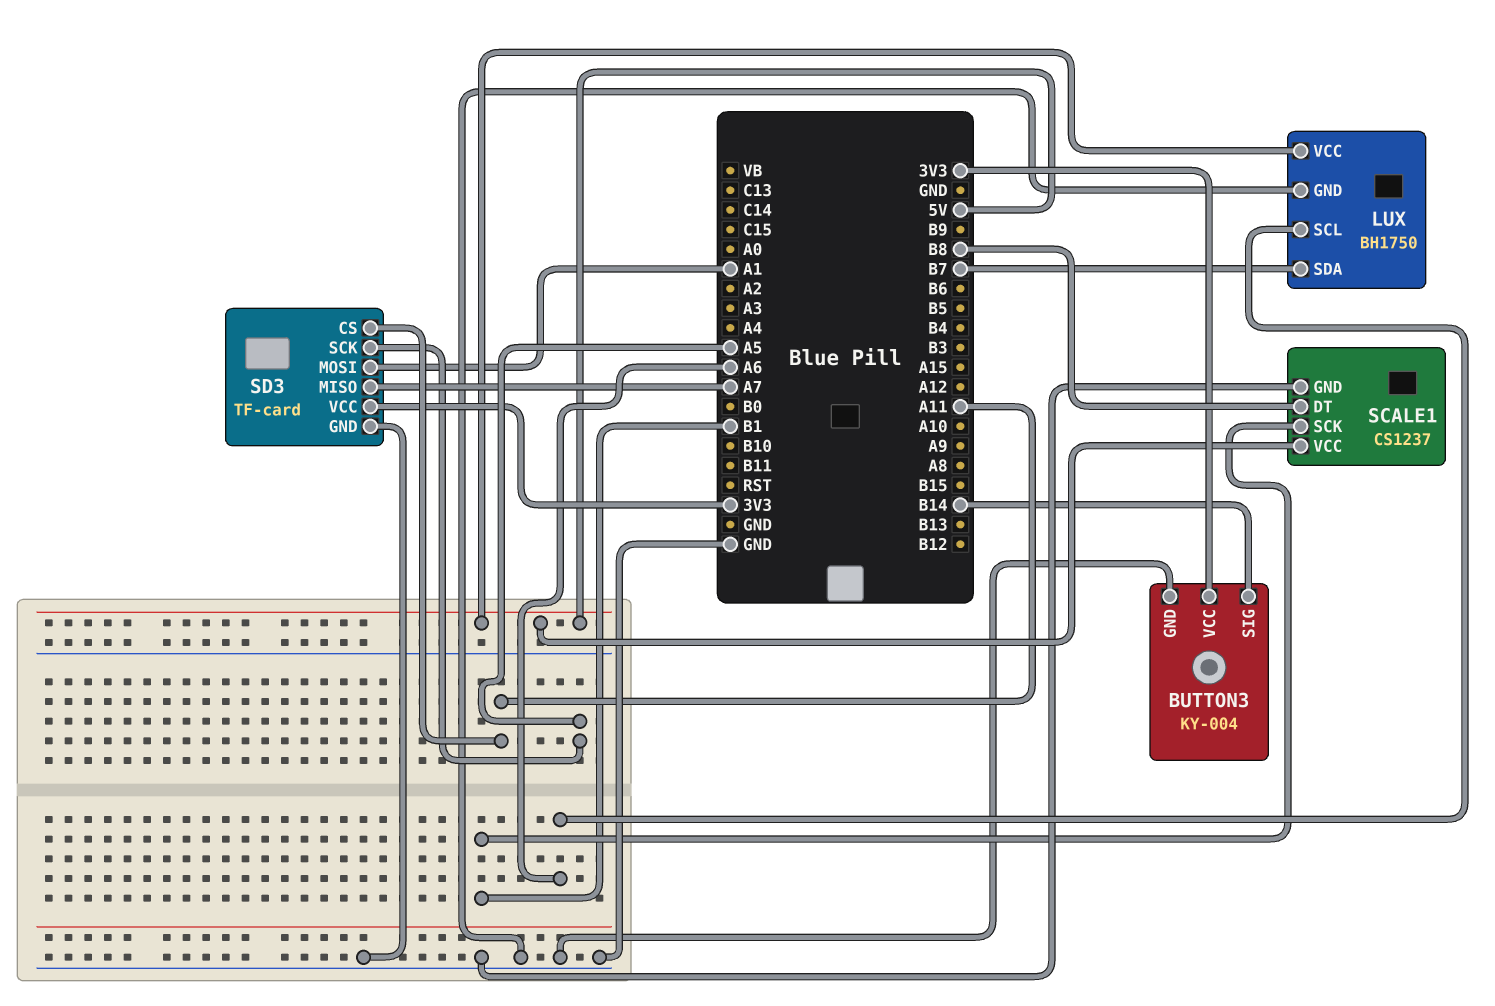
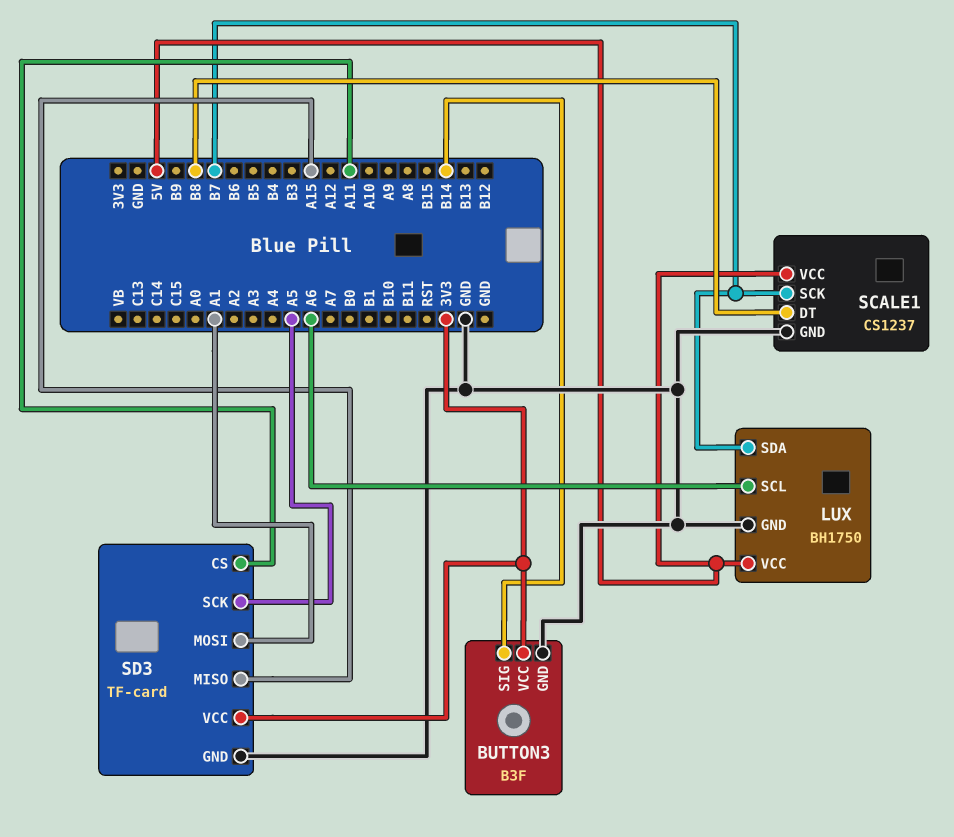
BUTTON3: KY-004 -> B3F
SCALE1 pin SCK: B1 -> B7
SD3 pin MISO: A7 -> A15

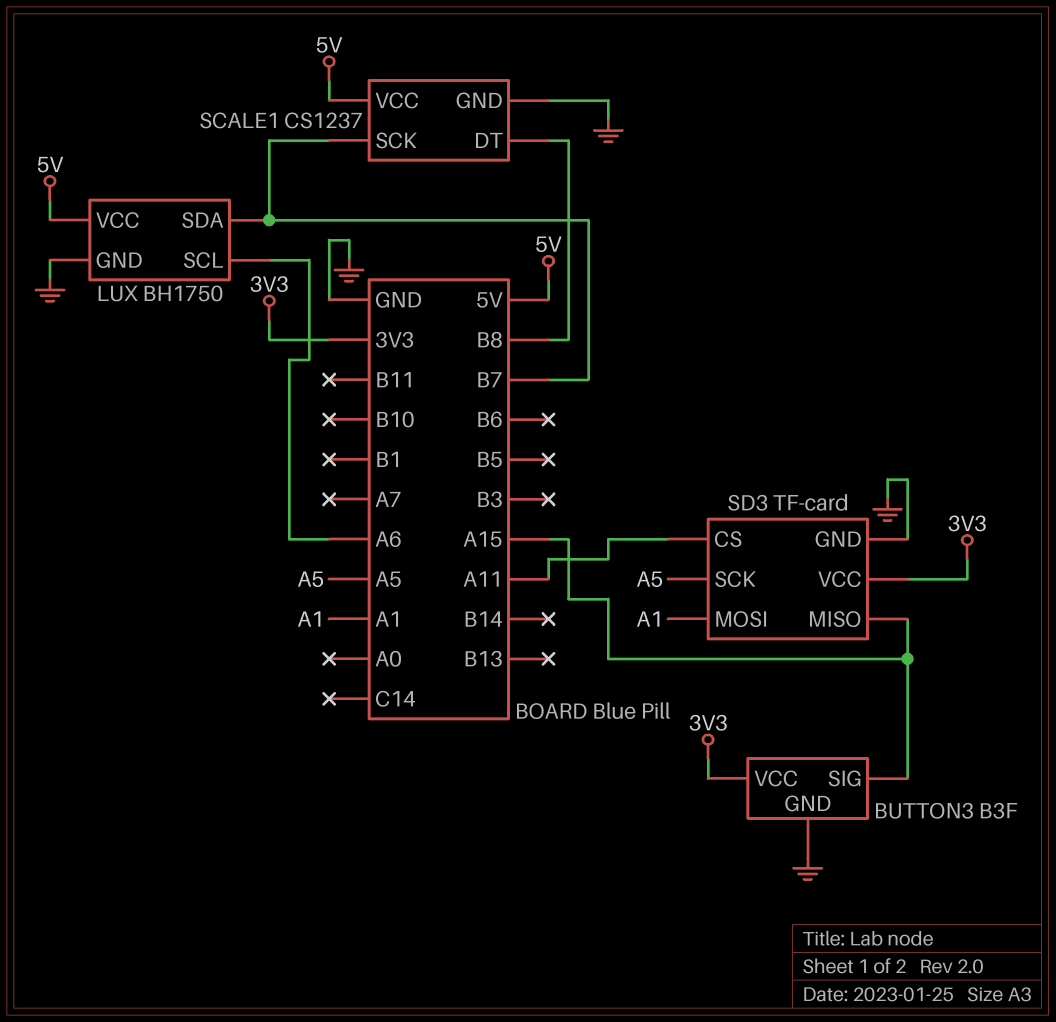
BUTTON3 pin SIG: B14 -> A15

